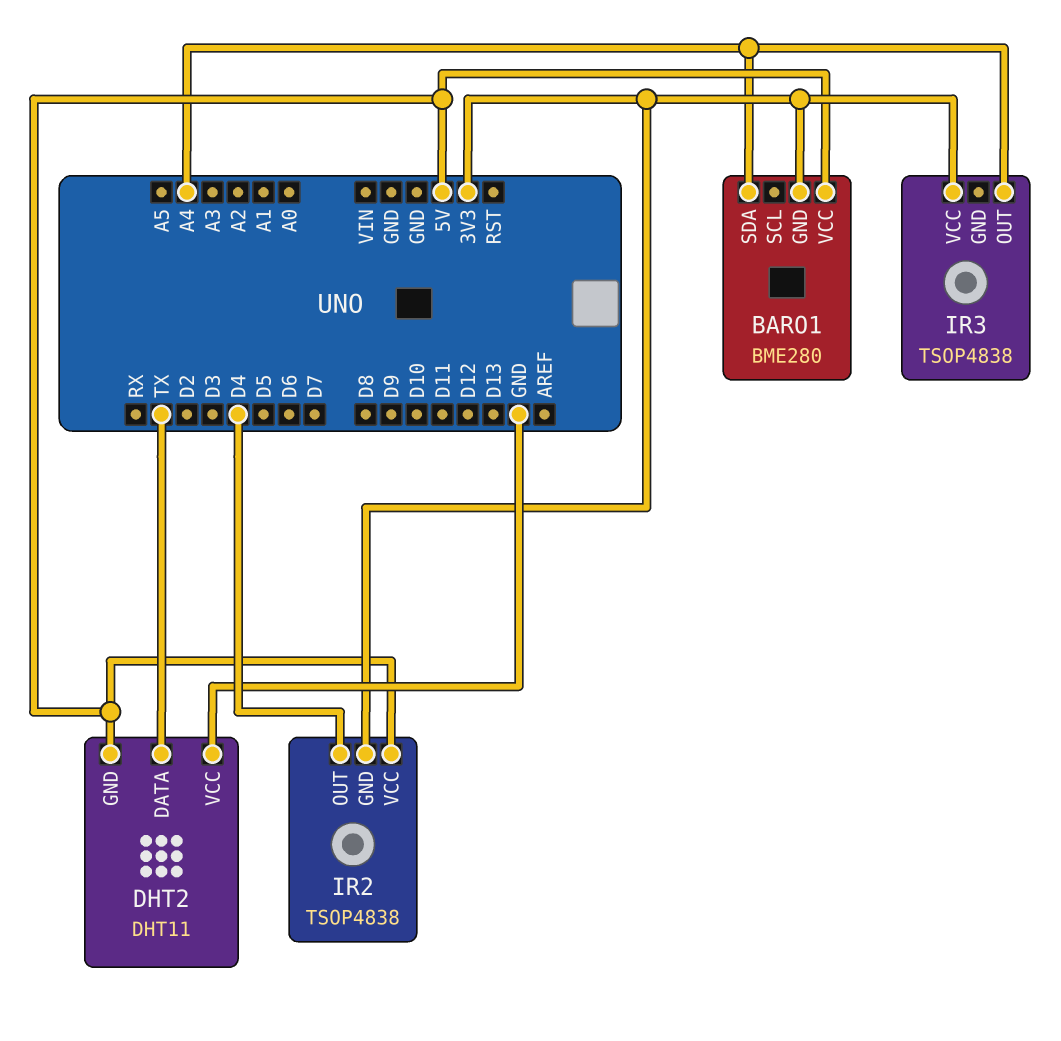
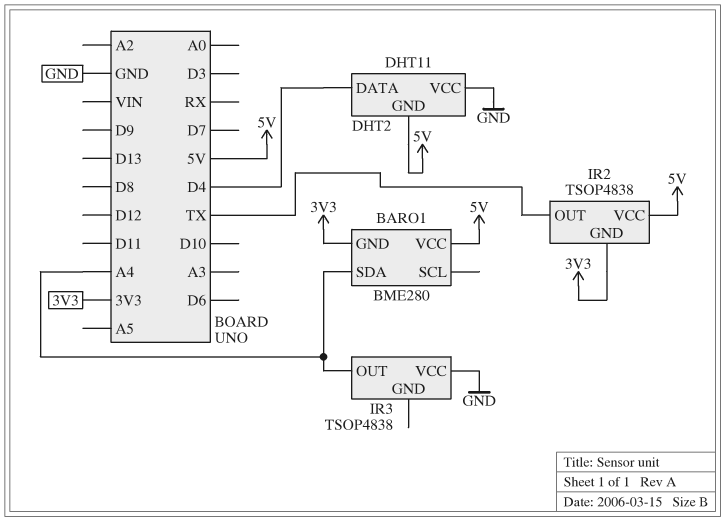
DHT2 pin DATA: TX -> D4
IR2 pin OUT: D4 -> TX
IR3 pin VCC: 3V3 -> GND

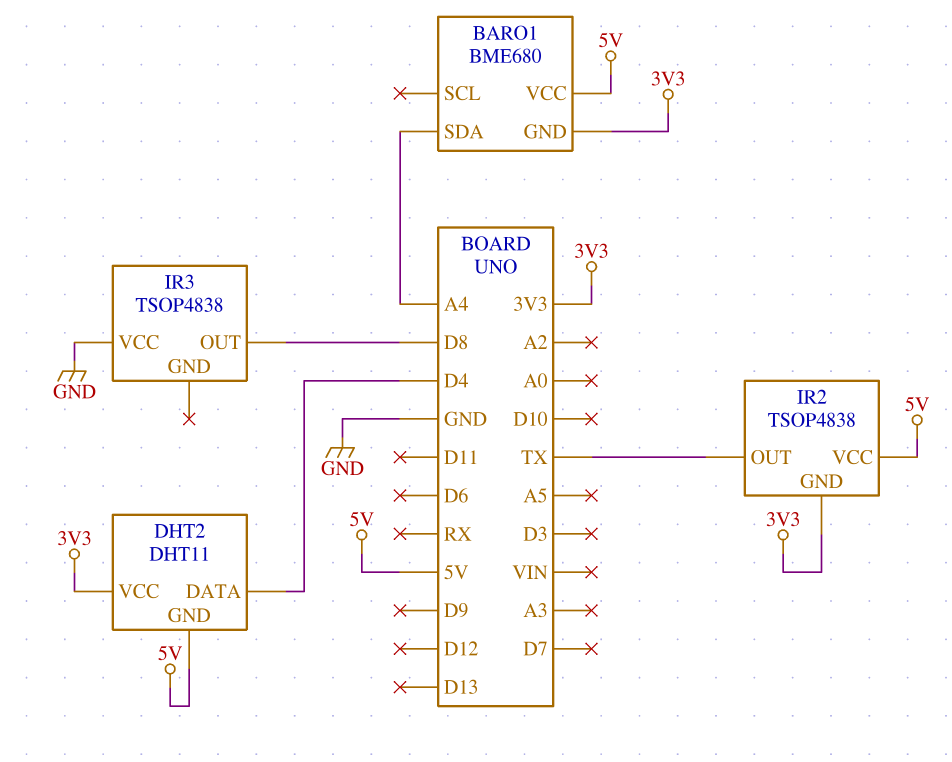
BARO1: BME280 -> BME680
DHT2 pin VCC: GND -> 3V3
IR3 pin OUT: A4 -> D8

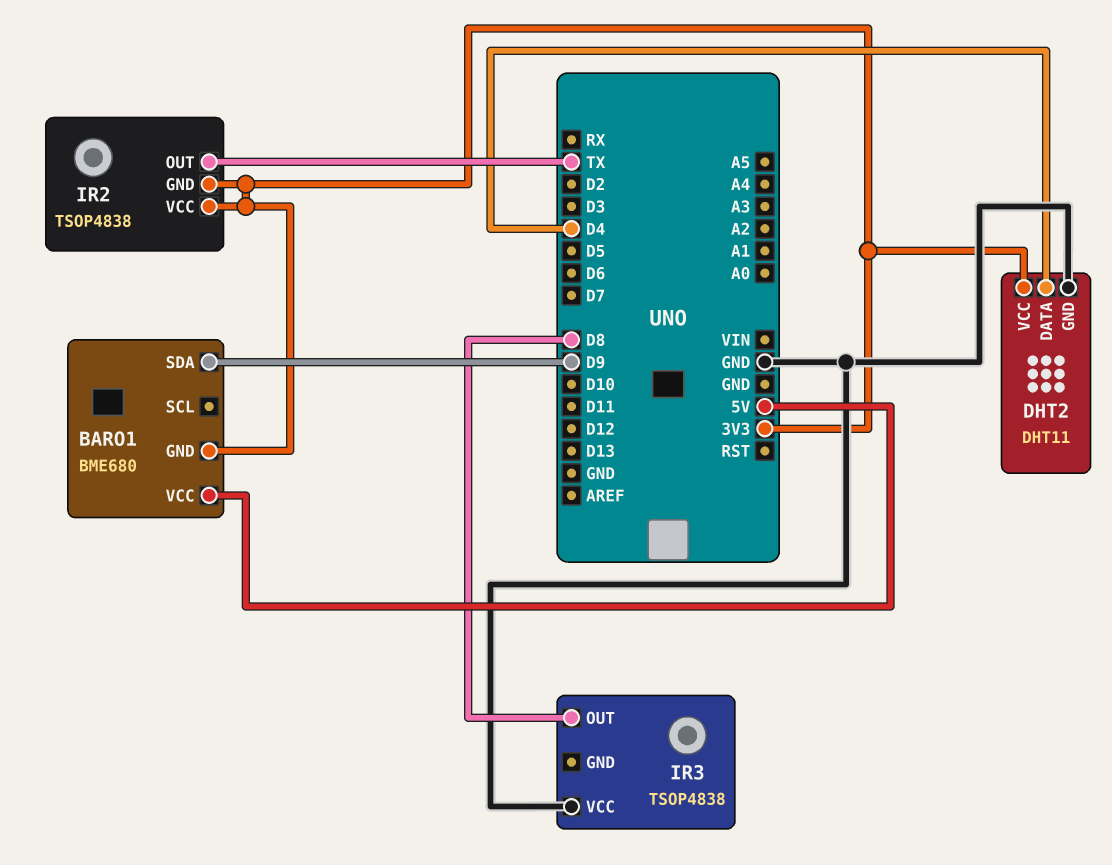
BARO1 pin SDA: A4 -> D9
DHT2 pin GND: 5V -> GND
IR2 pin VCC: 5V -> 3V3

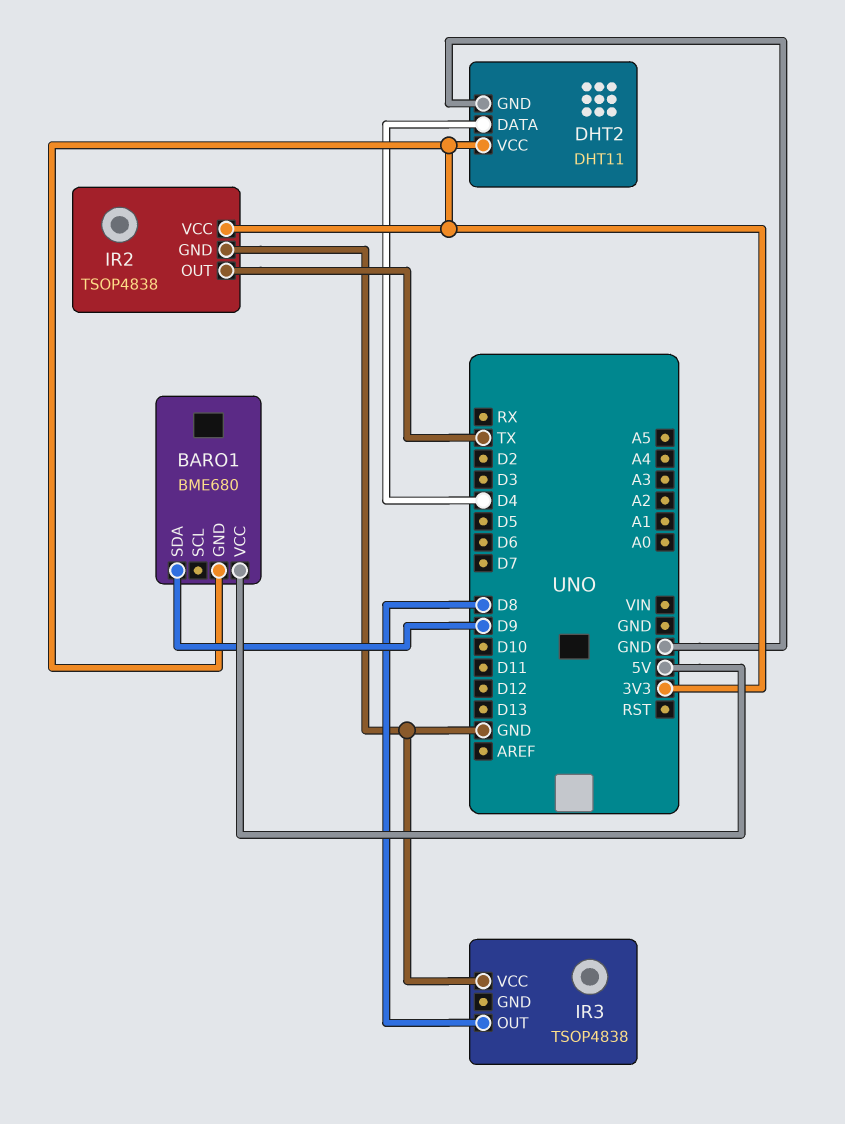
IR2 pin GND: 3V3 -> GND

